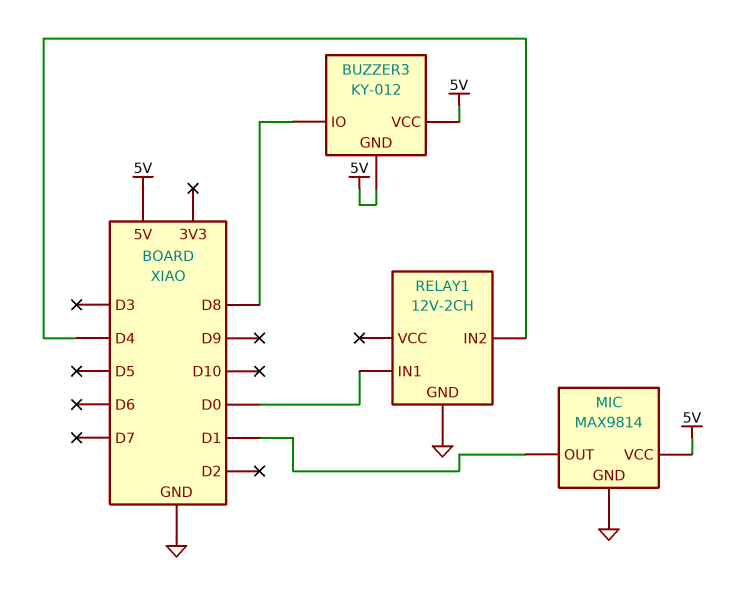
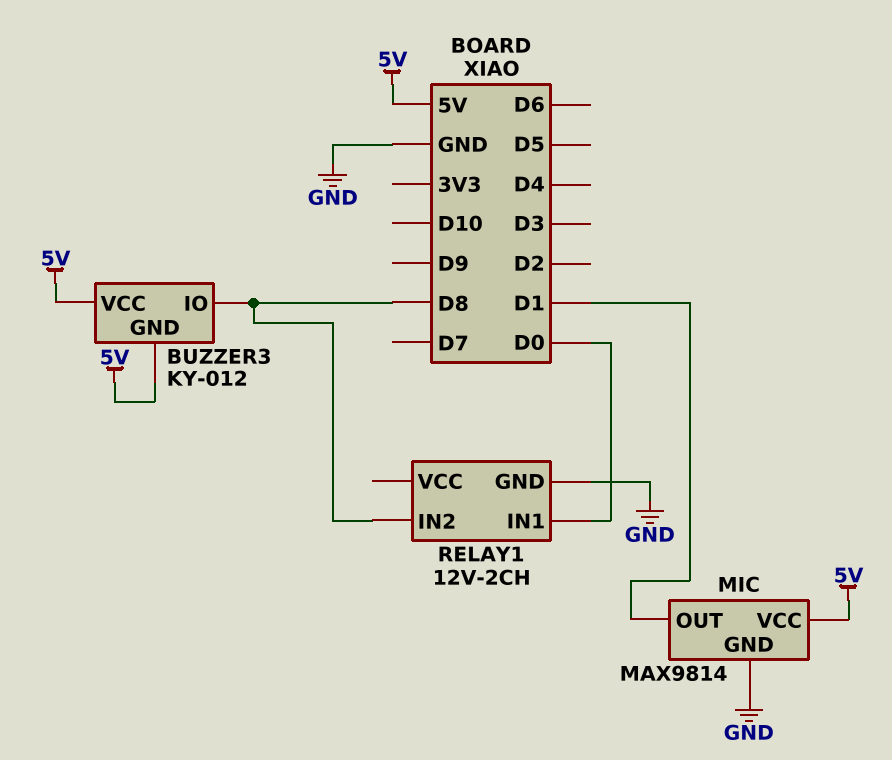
RELAY1 pin IN2: D4 -> D8

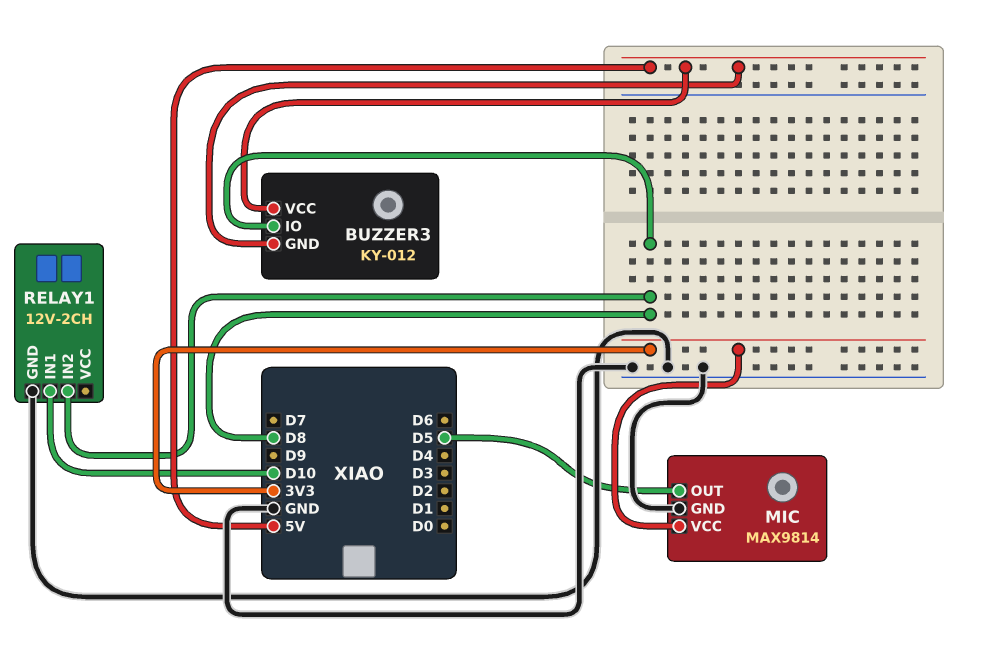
MIC pin OUT: D1 -> D5
MIC pin VCC: 5V -> 3V3
RELAY1 pin IN1: D0 -> D10

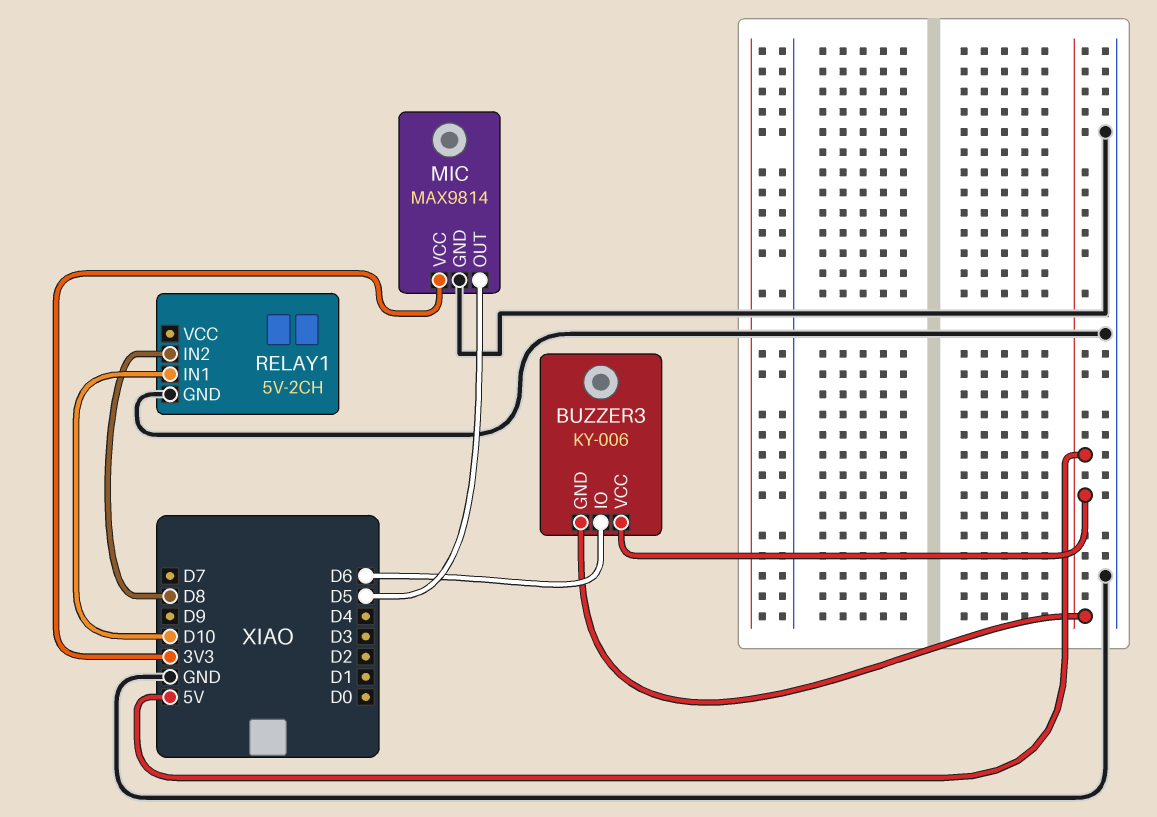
BUZZER3: KY-012 -> KY-006
BUZZER3 pin IO: D8 -> D6
RELAY1: 12V-2CH -> 5V-2CH

